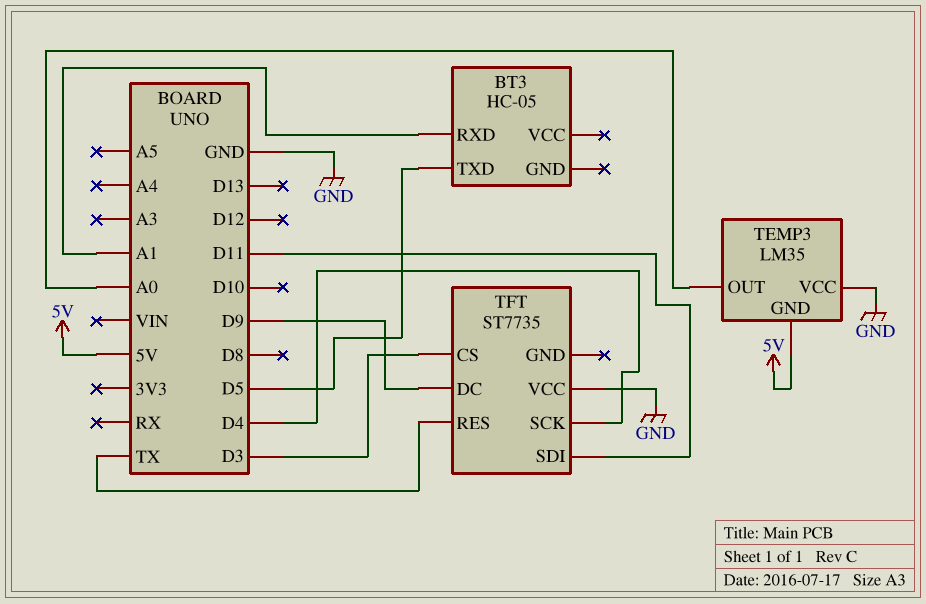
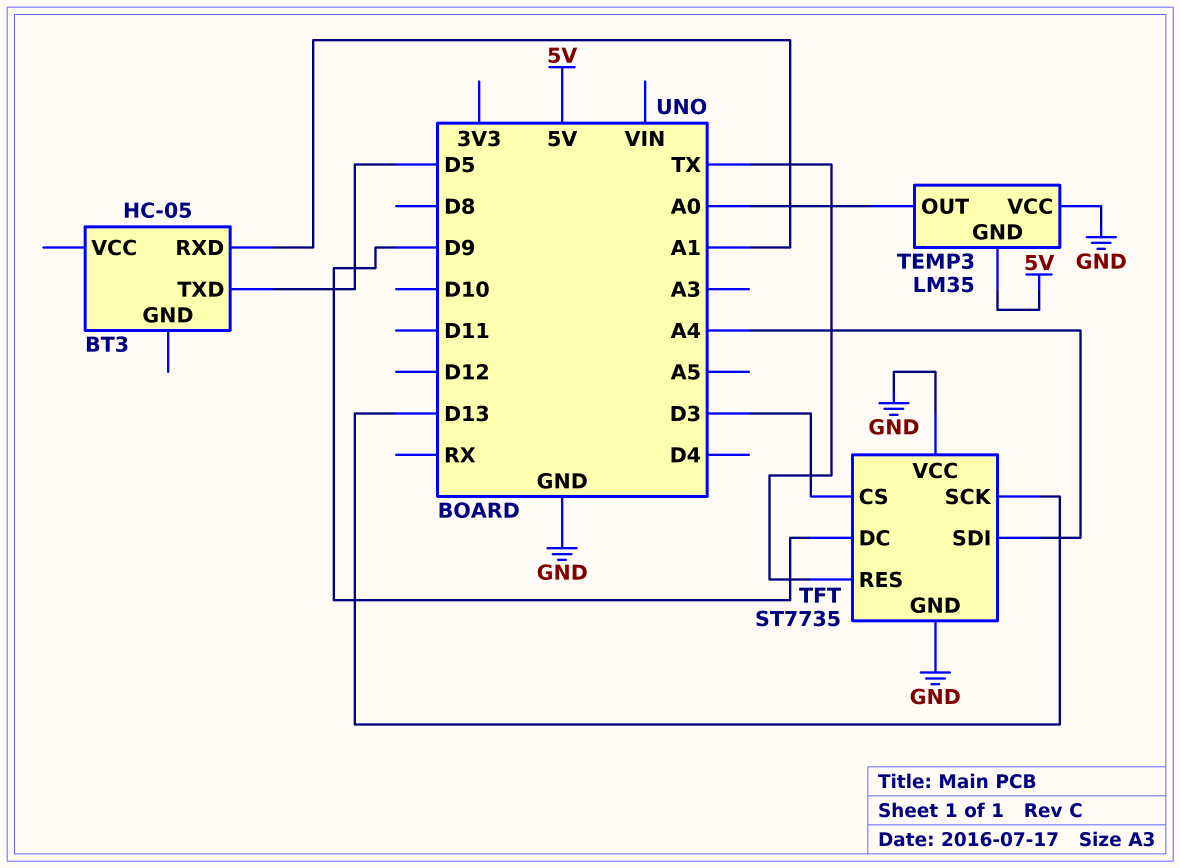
TFT pin GND: none -> GND
TFT pin SCK: D4 -> D13
TFT pin SDI: D11 -> A4

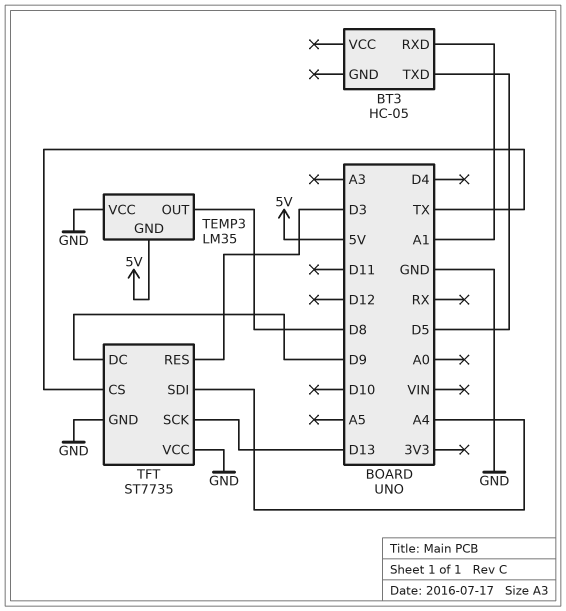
TEMP3 pin OUT: A0 -> D8
TFT pin CS: D3 -> TX
TFT pin RES: TX -> D3

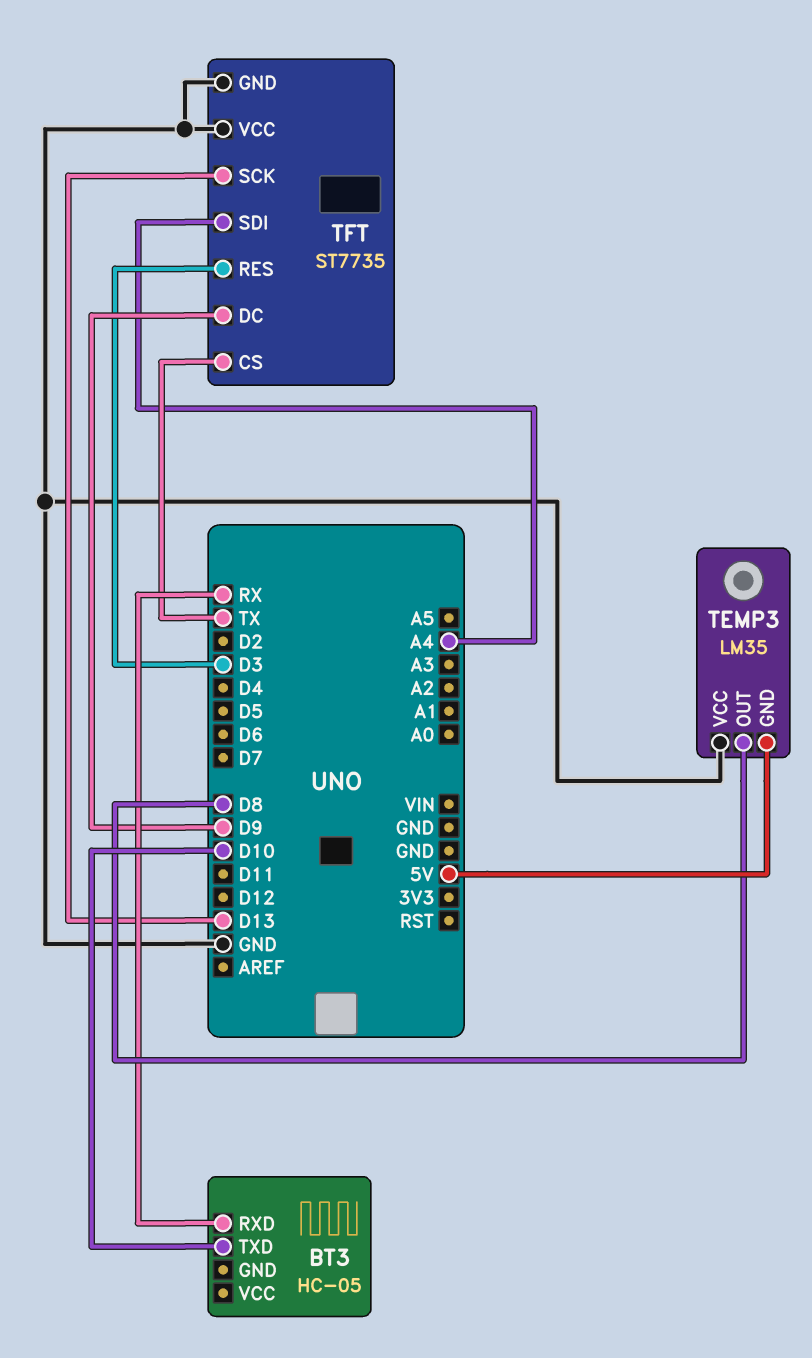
BT3 pin RXD: A1 -> RX
BT3 pin TXD: D5 -> D10

